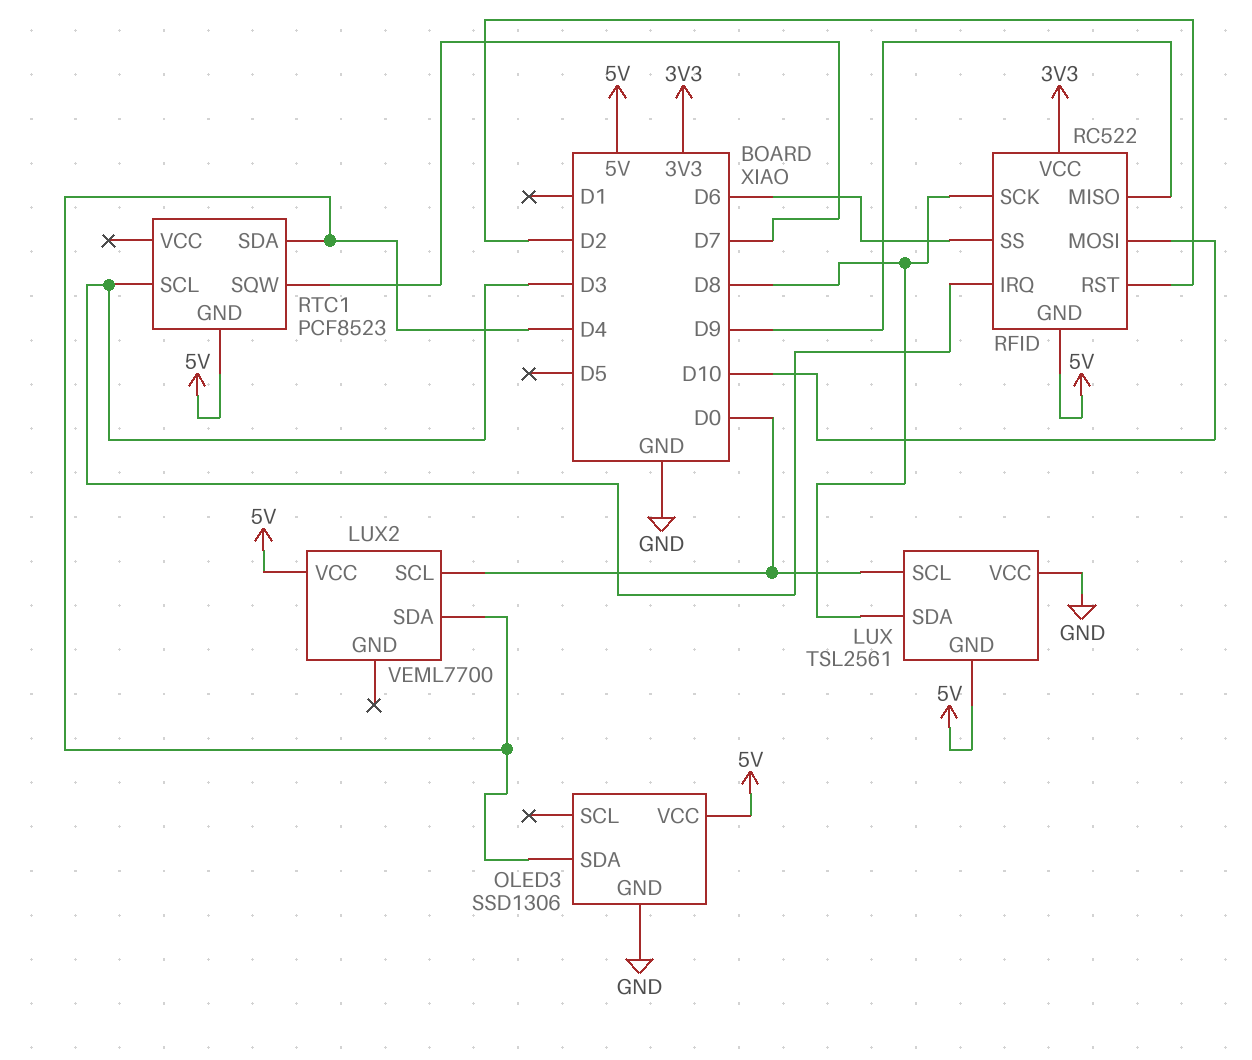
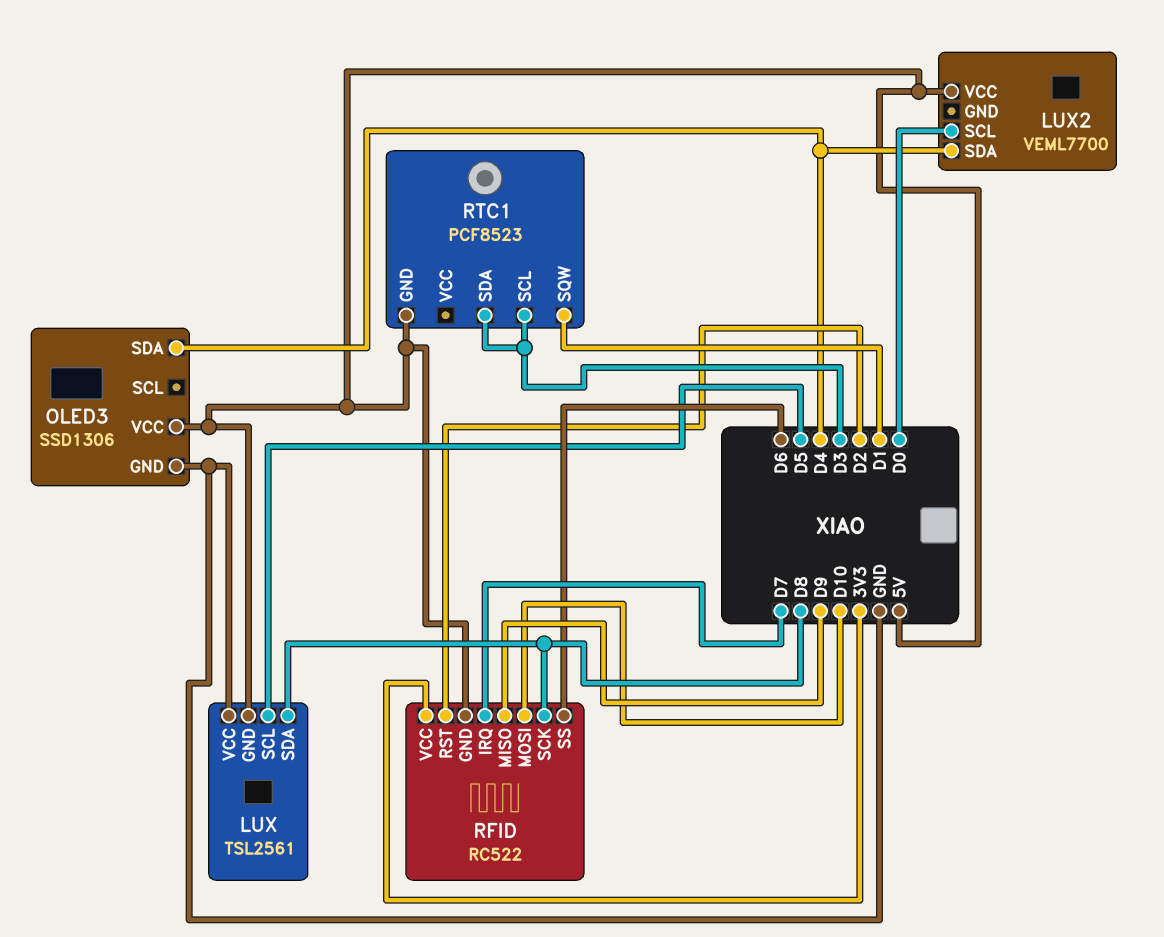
LUX pin SCL: D0 -> D5
RFID pin IRQ: D3 -> D7
RTC1 pin SDA: D4 -> D3
RTC1 pin SQW: D7 -> D1

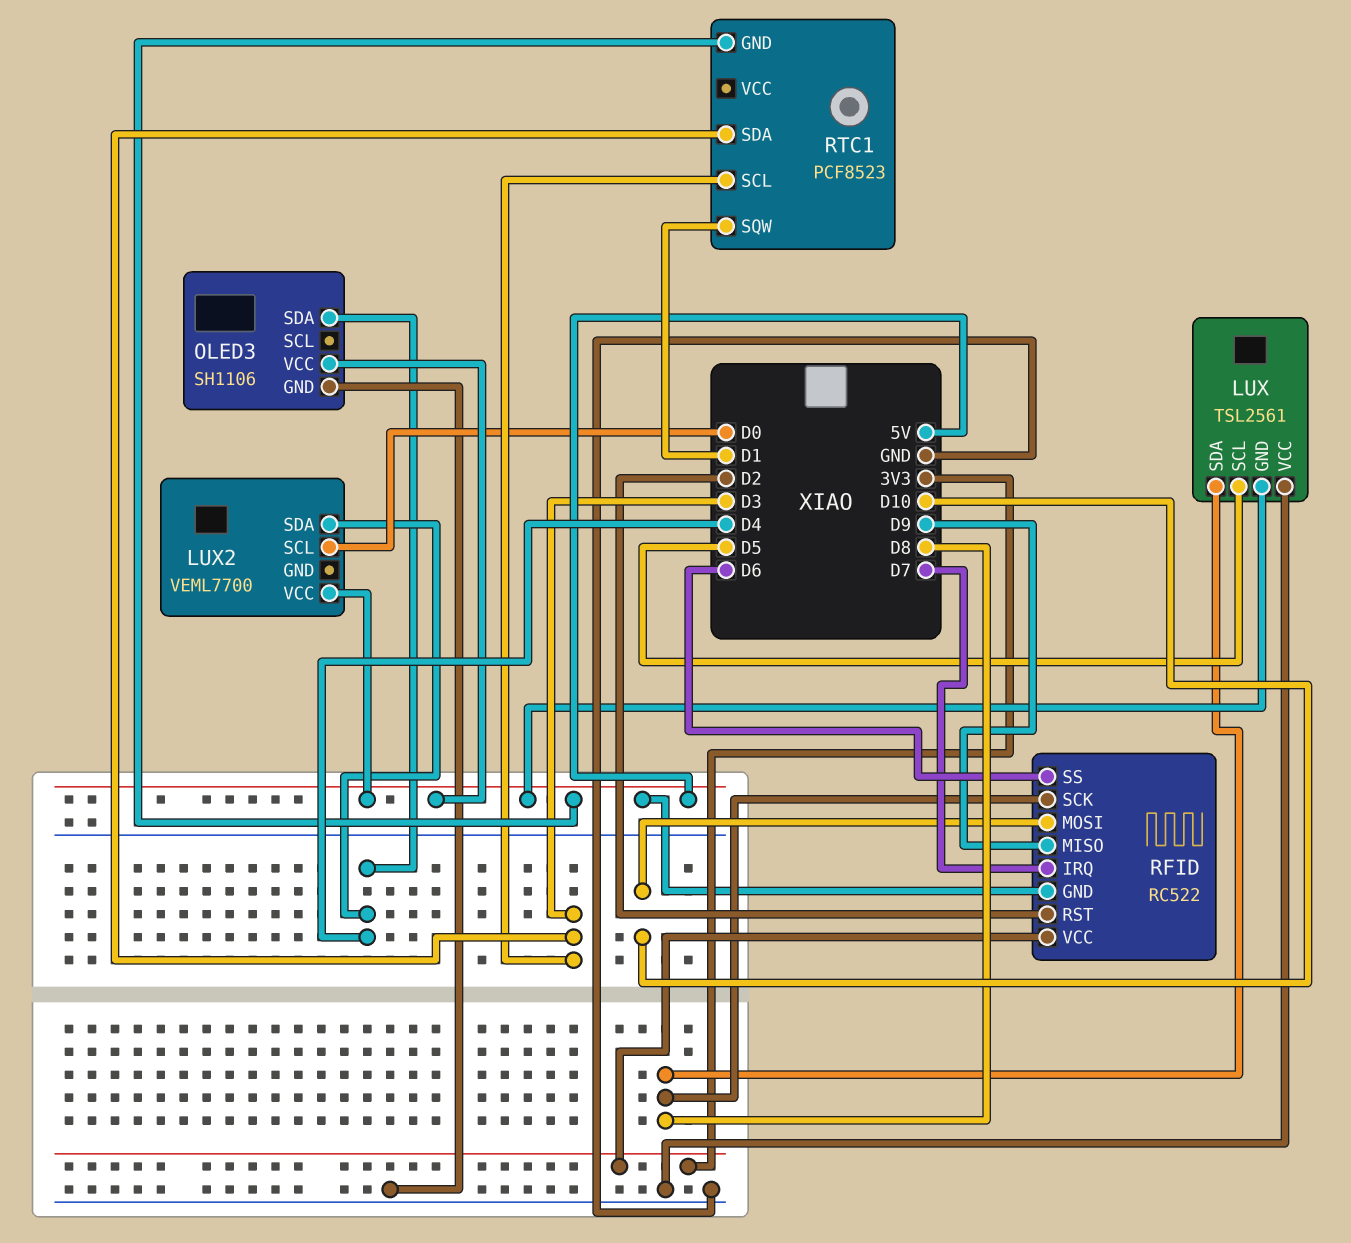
OLED3: SSD1306 -> SH1106

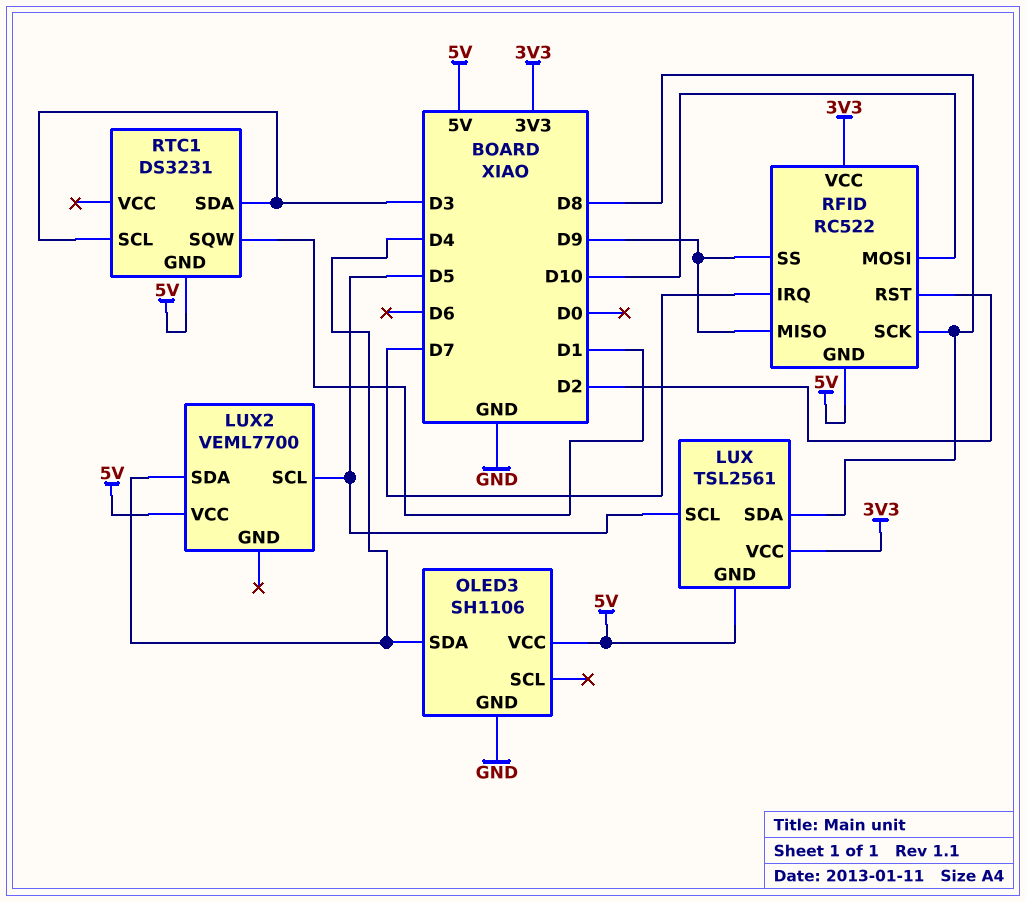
LUX pin VCC: GND -> 3V3
LUX2 pin SCL: D0 -> D5
RFID pin SS: D6 -> D9
RTC1: PCF8523 -> DS3231

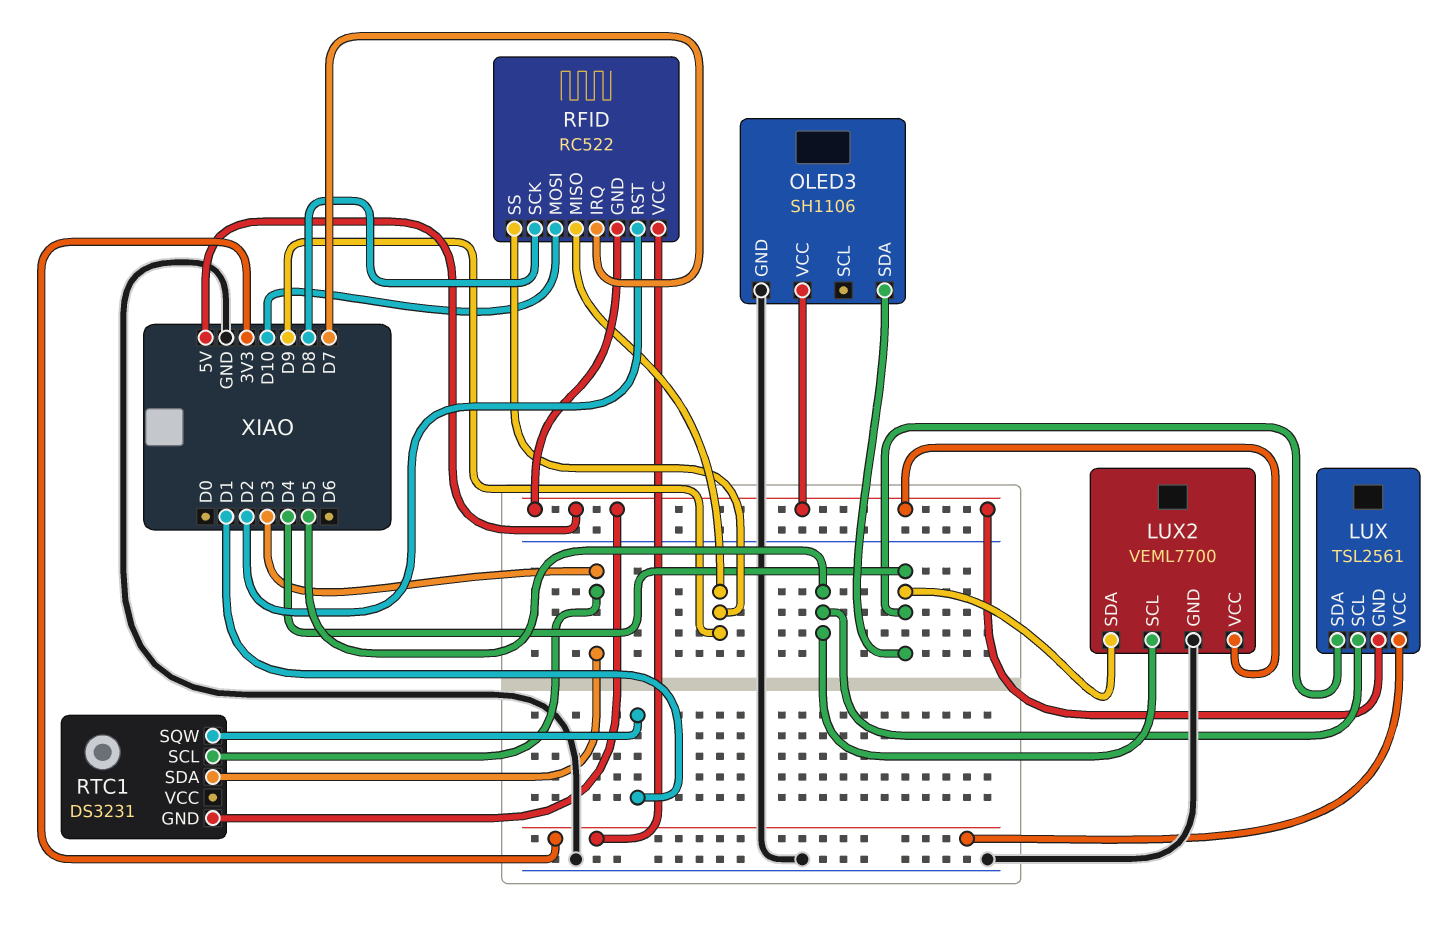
LUX pin SDA: D8 -> D4
LUX2 pin GND: none -> GND

